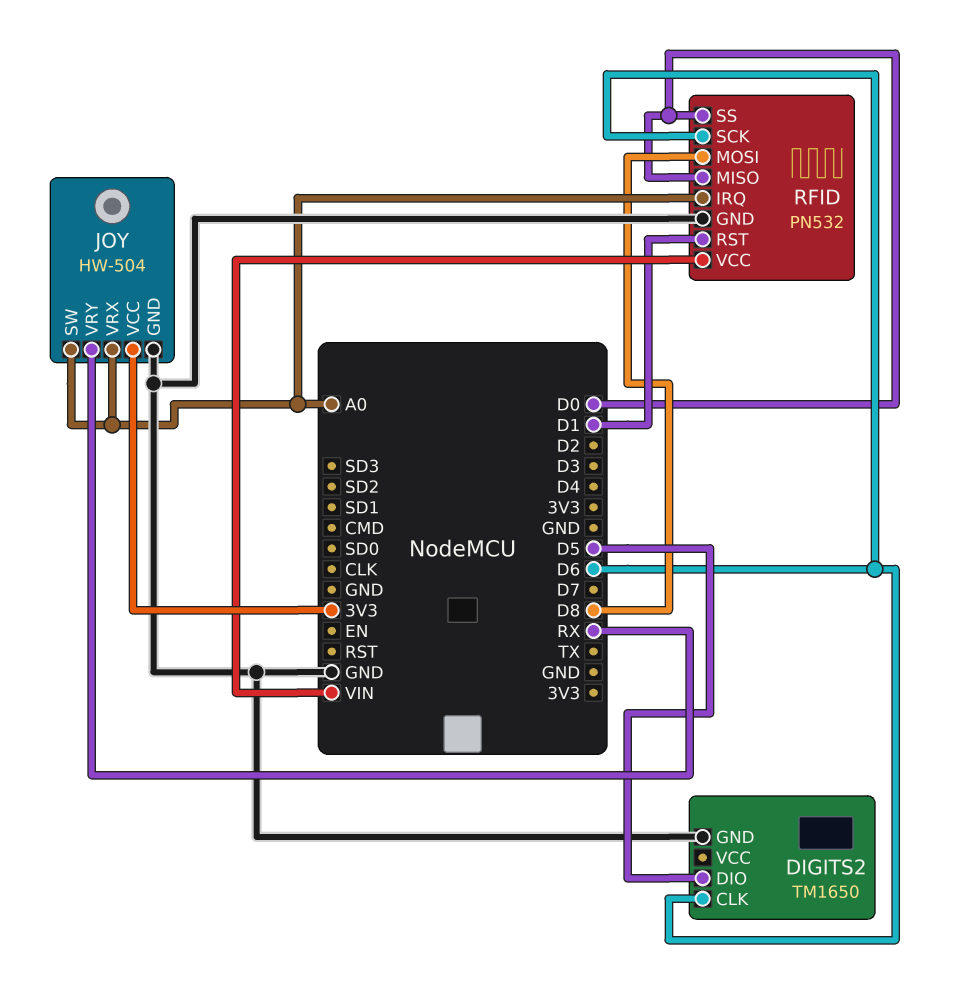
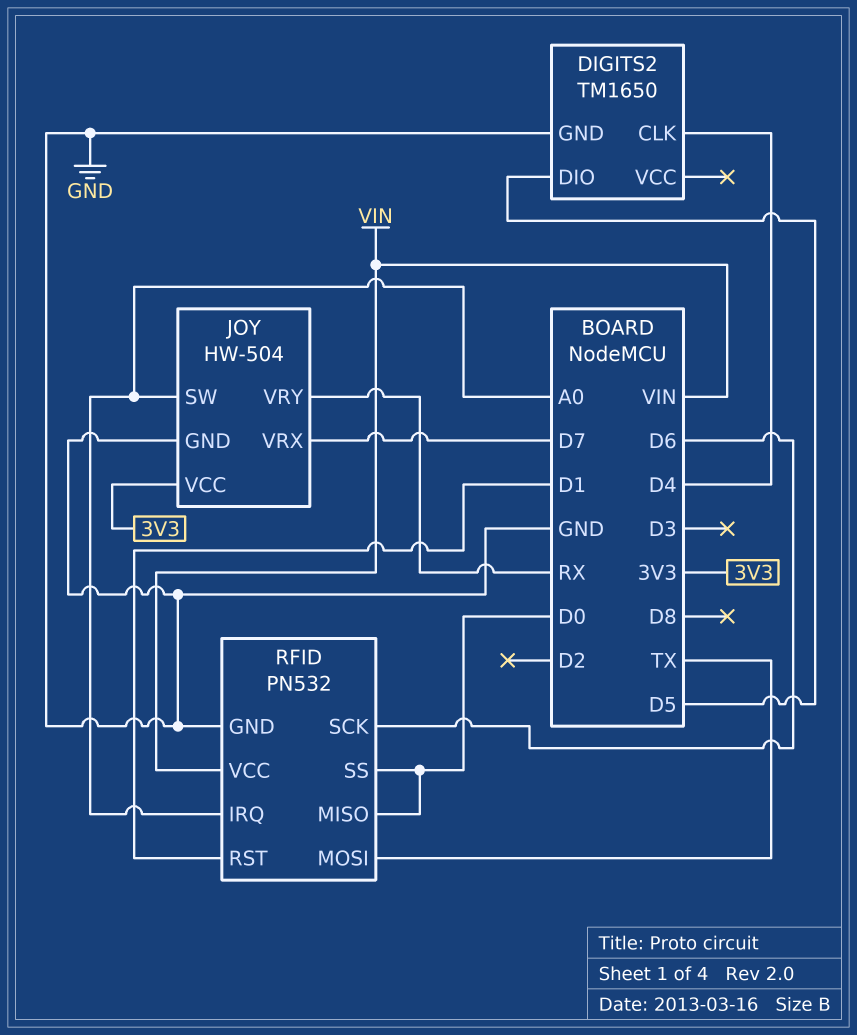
DIGITS2 pin CLK: D6 -> D4
JOY pin VRX: A0 -> D7
RFID pin MOSI: D8 -> TX

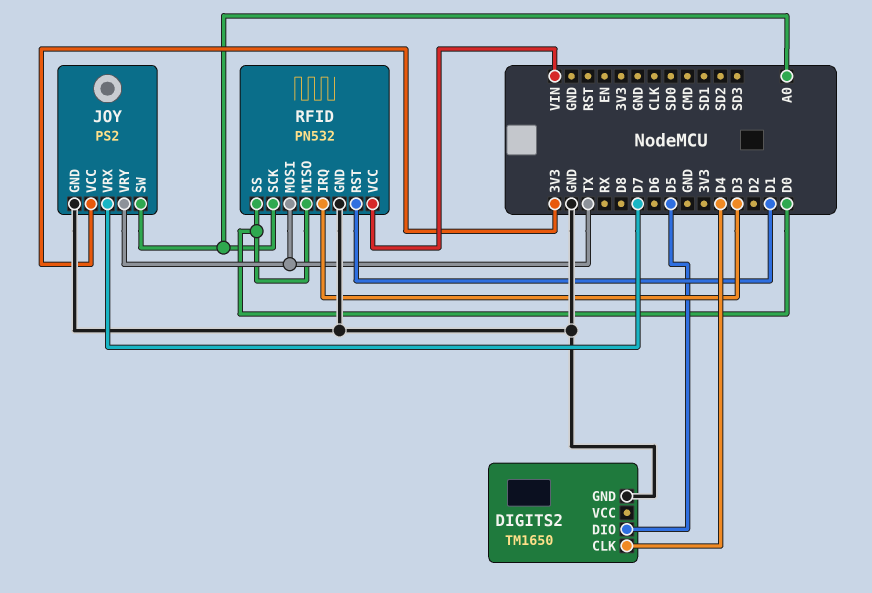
JOY: HW-504 -> PS2
JOY pin VRY: RX -> TX
RFID pin IRQ: A0 -> D3
RFID pin SCK: D6 -> A0

